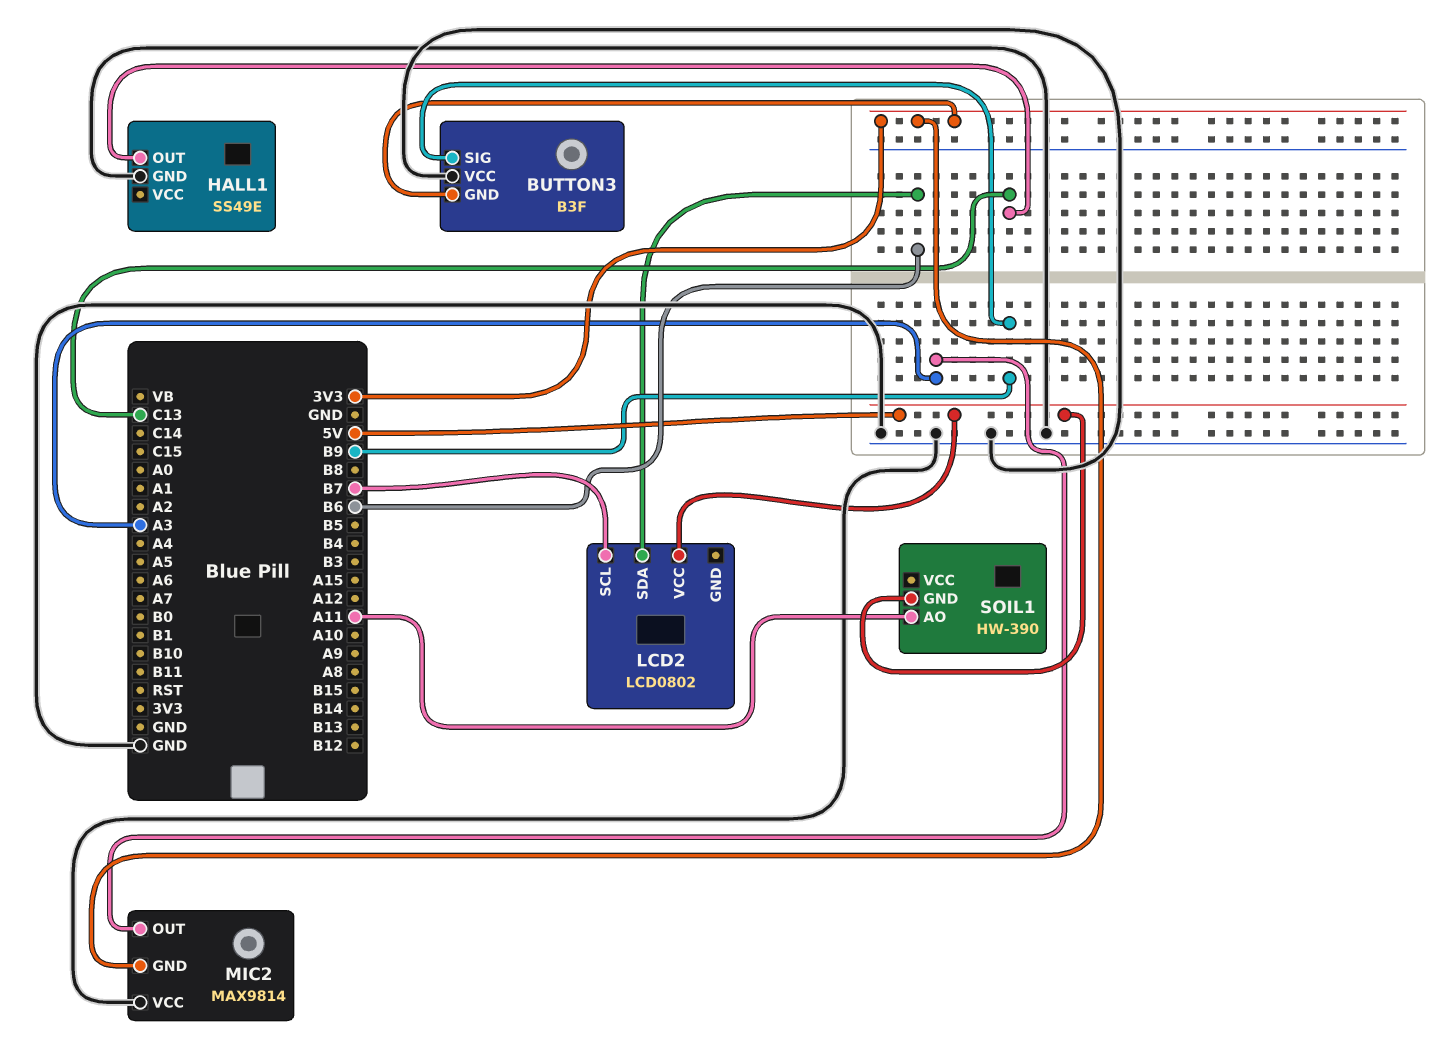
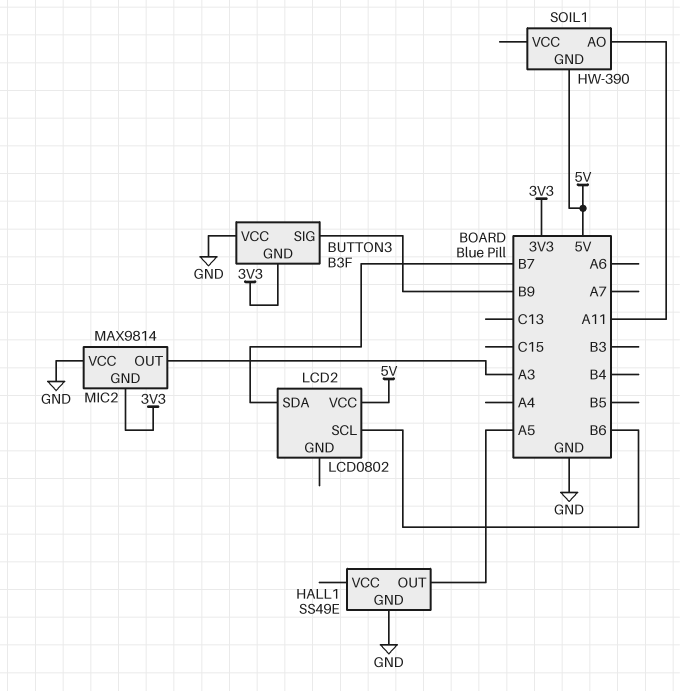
HALL1 pin OUT: C13 -> A5
LCD2 pin SCL: B7 -> B6
LCD2 pin SDA: B6 -> B7

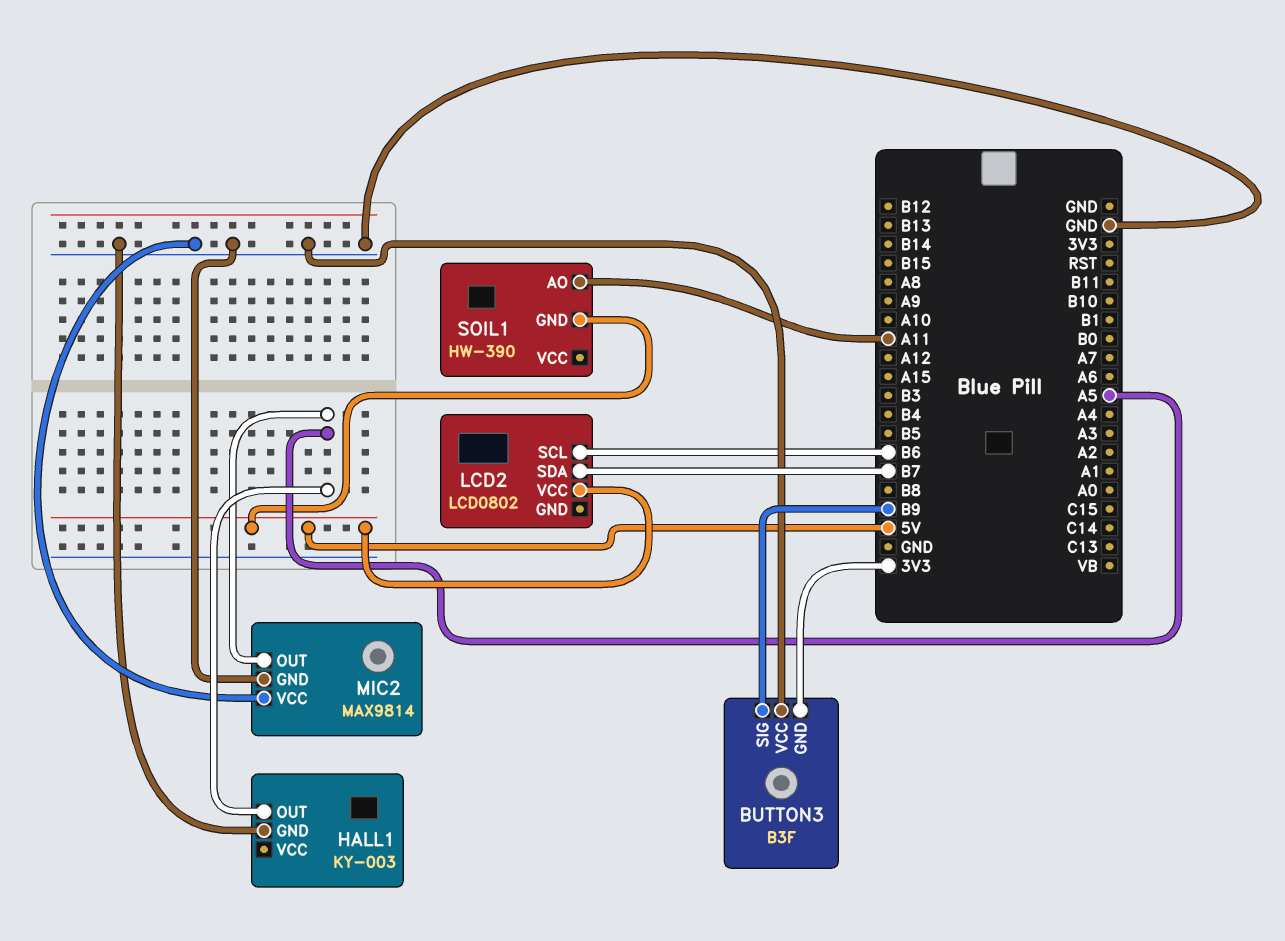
HALL1: SS49E -> KY-003
MIC2 pin GND: 3V3 -> GND
MIC2 pin OUT: A3 -> A5

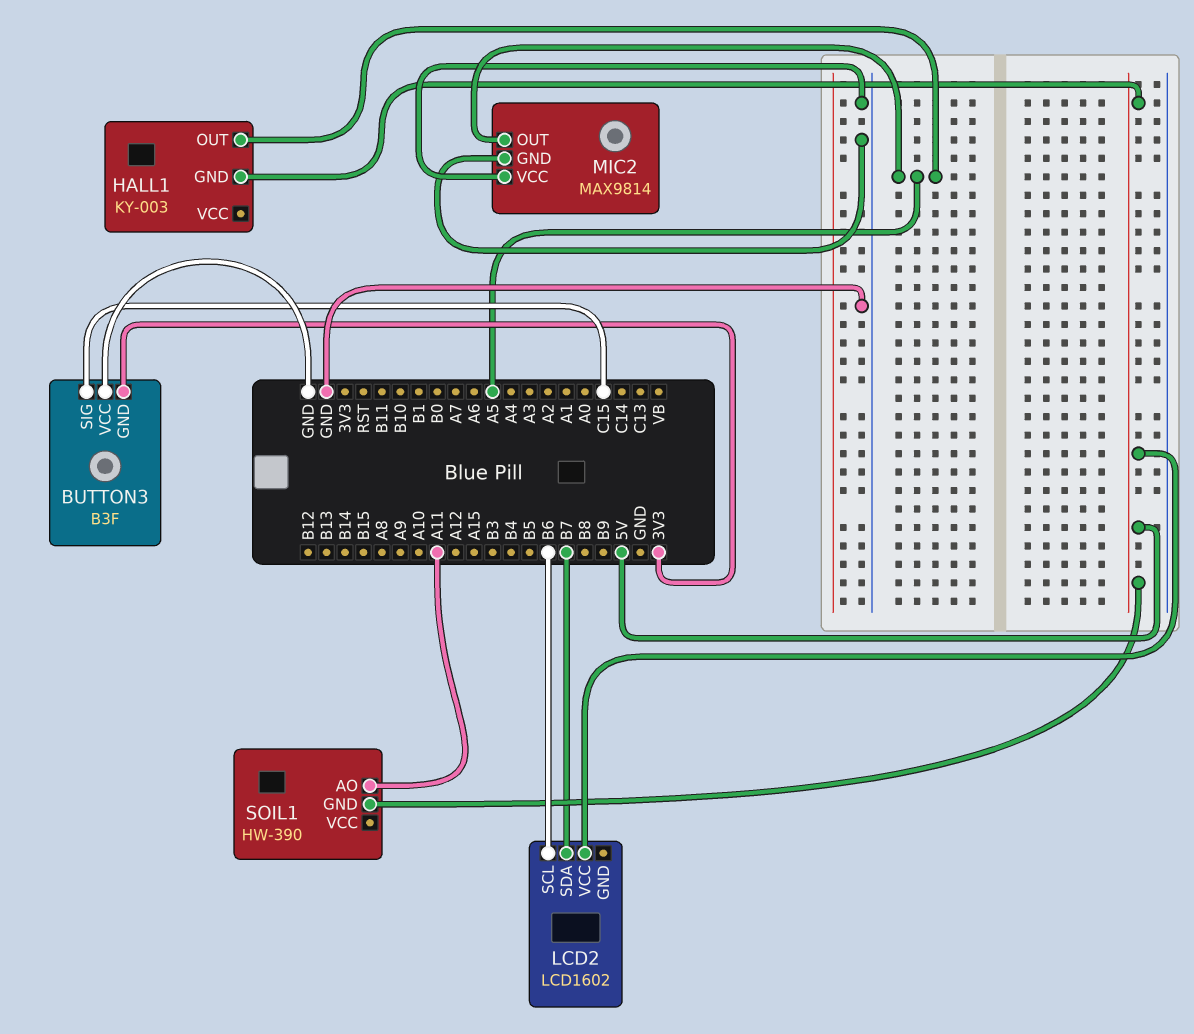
BUTTON3 pin SIG: B9 -> C15
HALL1 pin GND: GND -> 5V
LCD2: LCD0802 -> LCD1602

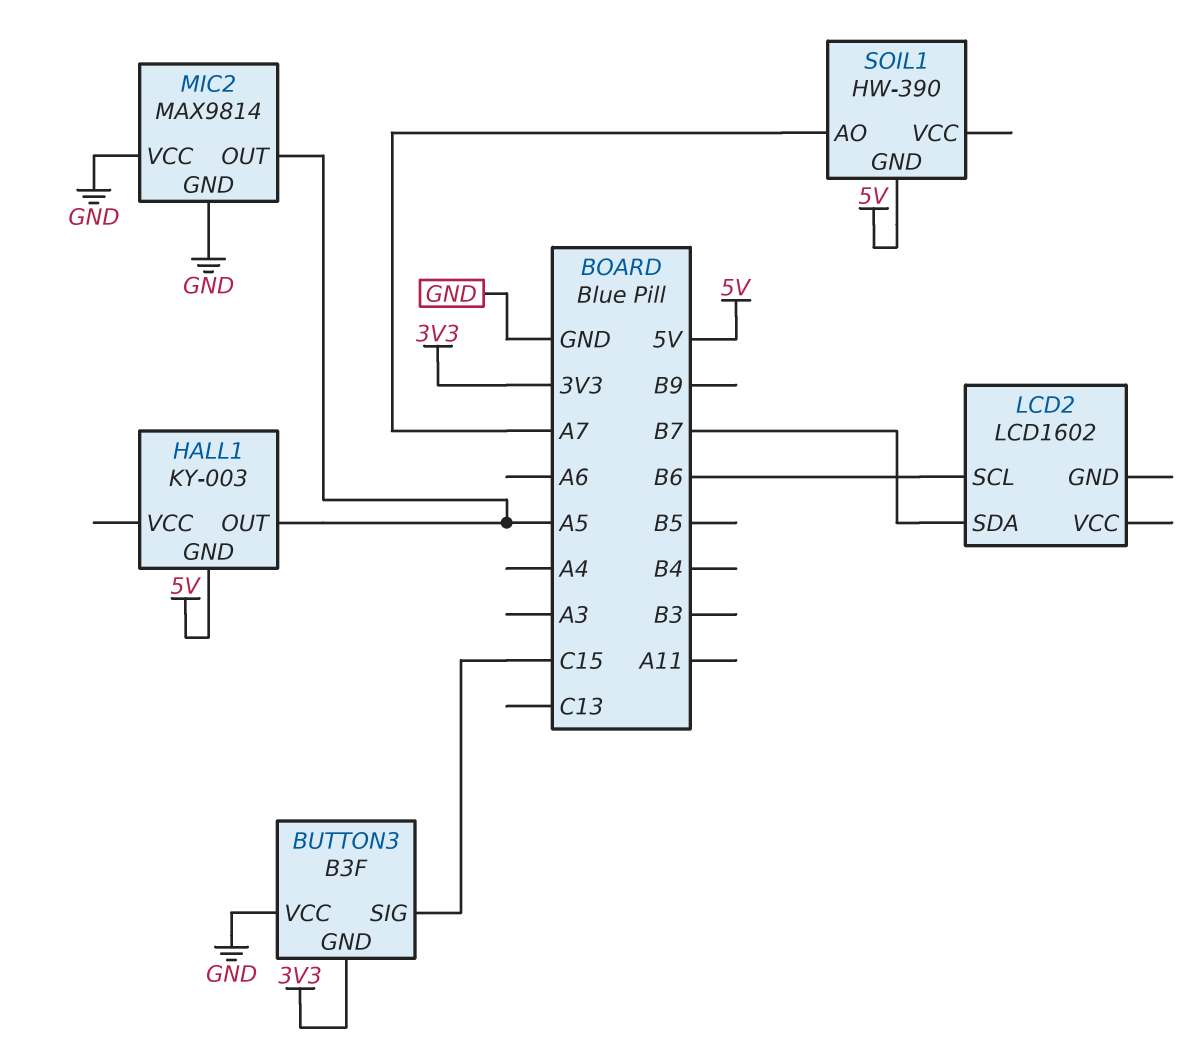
LCD2 pin VCC: 5V -> none
SOIL1 pin AO: A11 -> A7

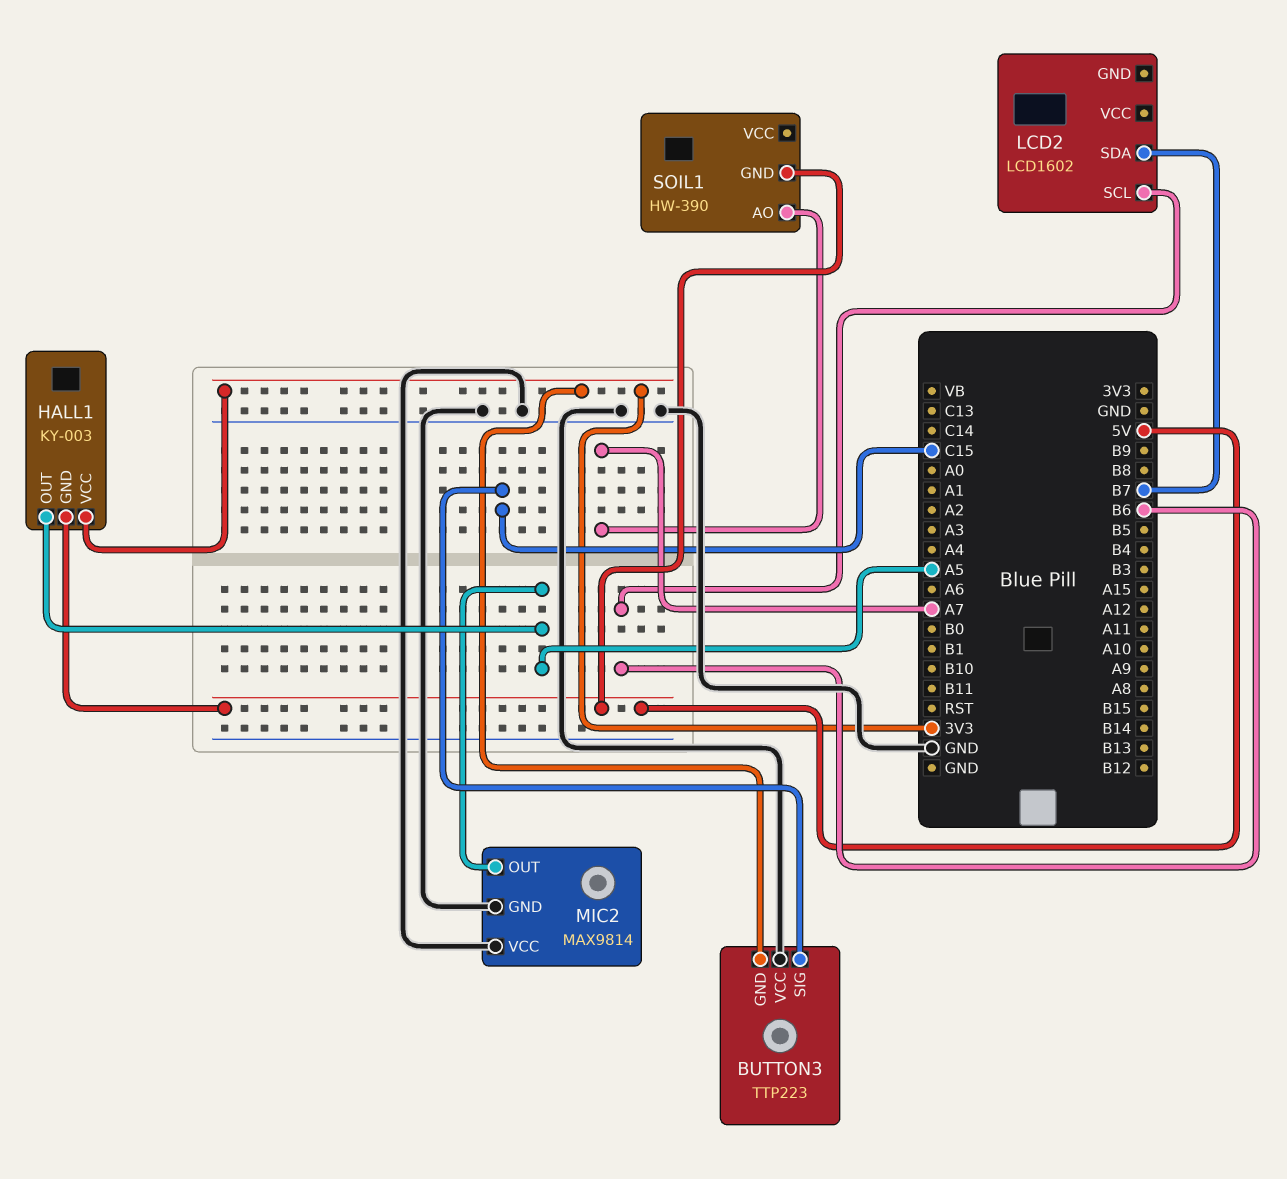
BUTTON3: B3F -> TTP223
HALL1 pin VCC: none -> 3V3

